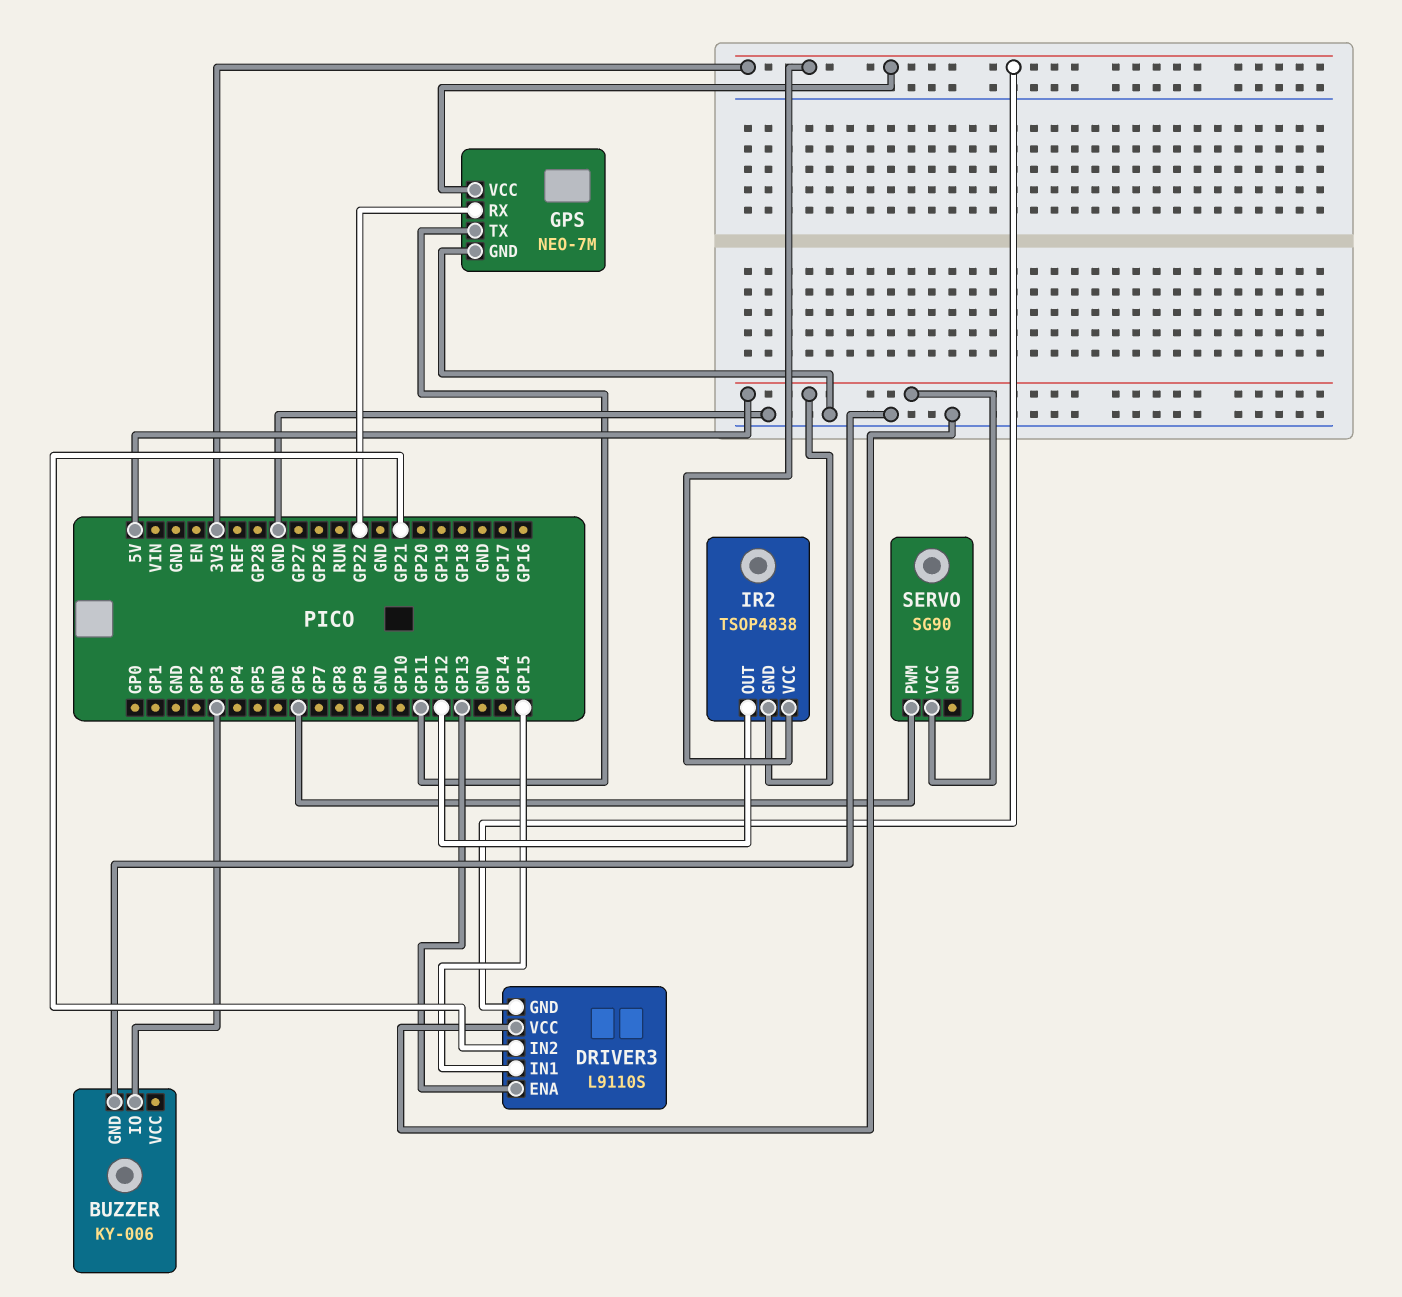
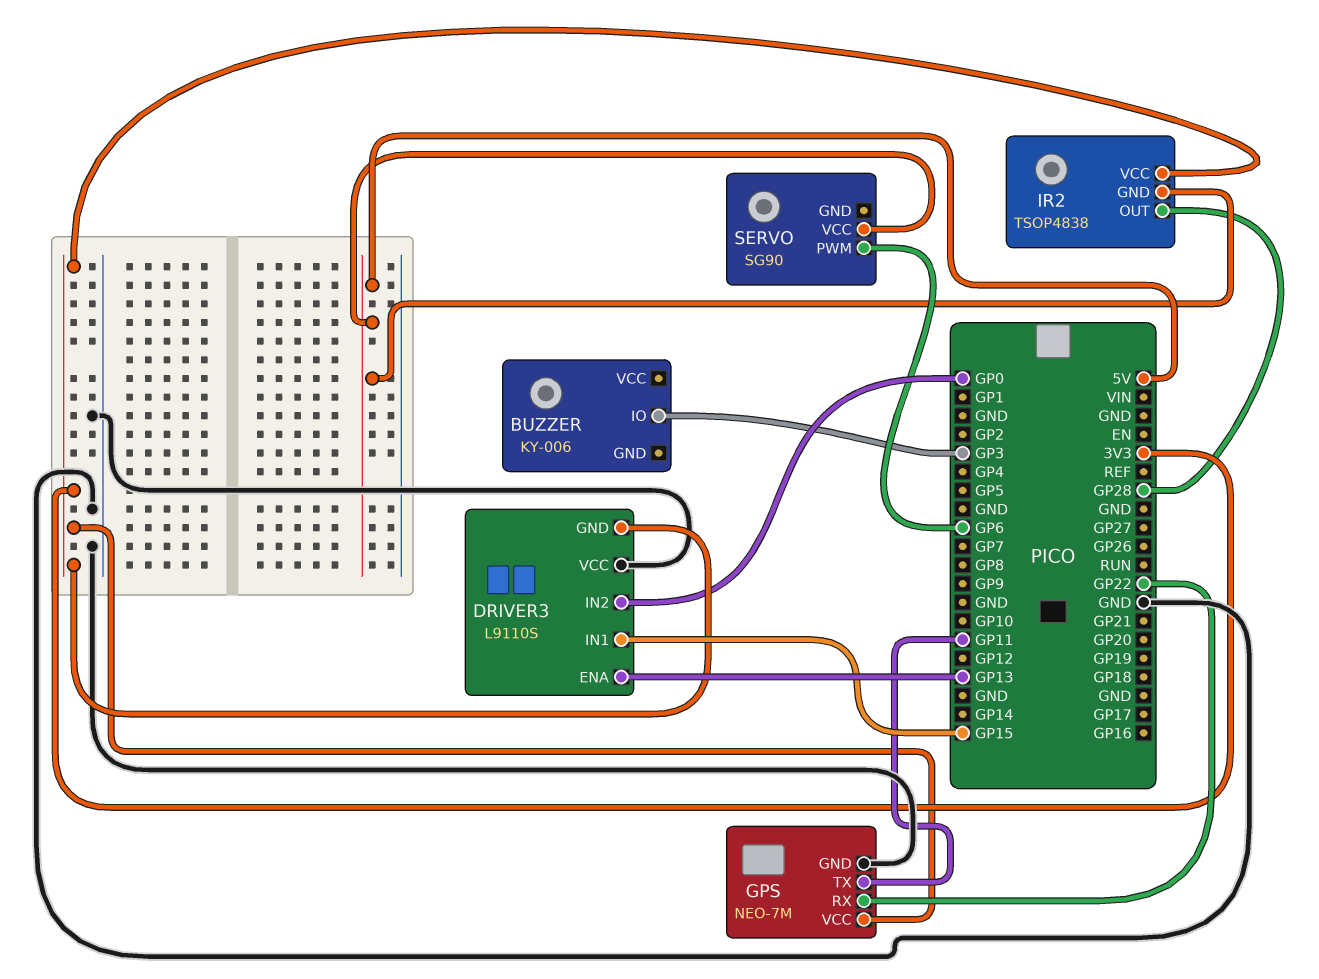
BUZZER pin GND: GND -> none
DRIVER3 pin IN2: GP21 -> GP0
IR2 pin OUT: GP12 -> GP28

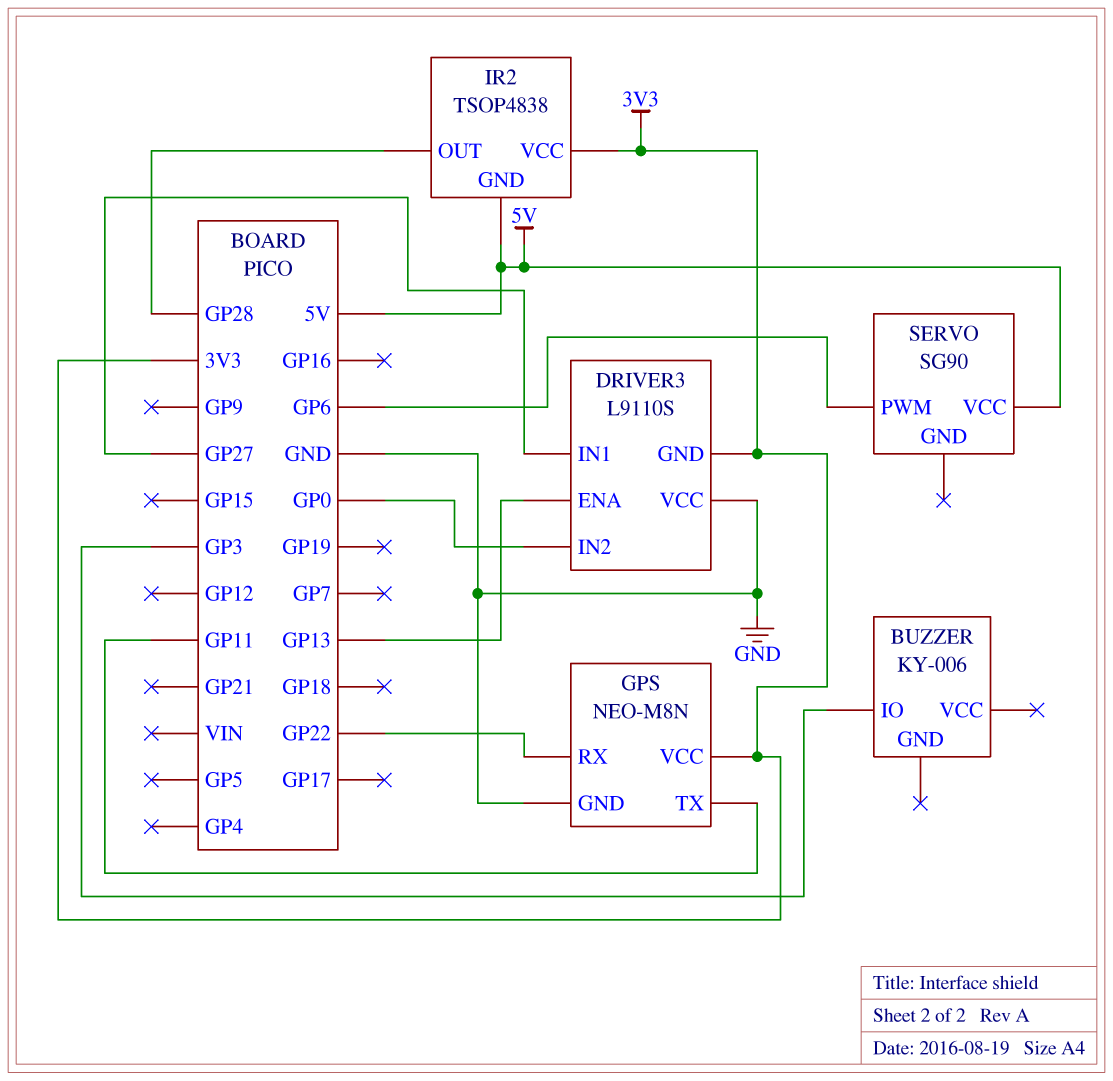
DRIVER3 pin IN1: GP15 -> GP27
GPS: NEO-7M -> NEO-M8N

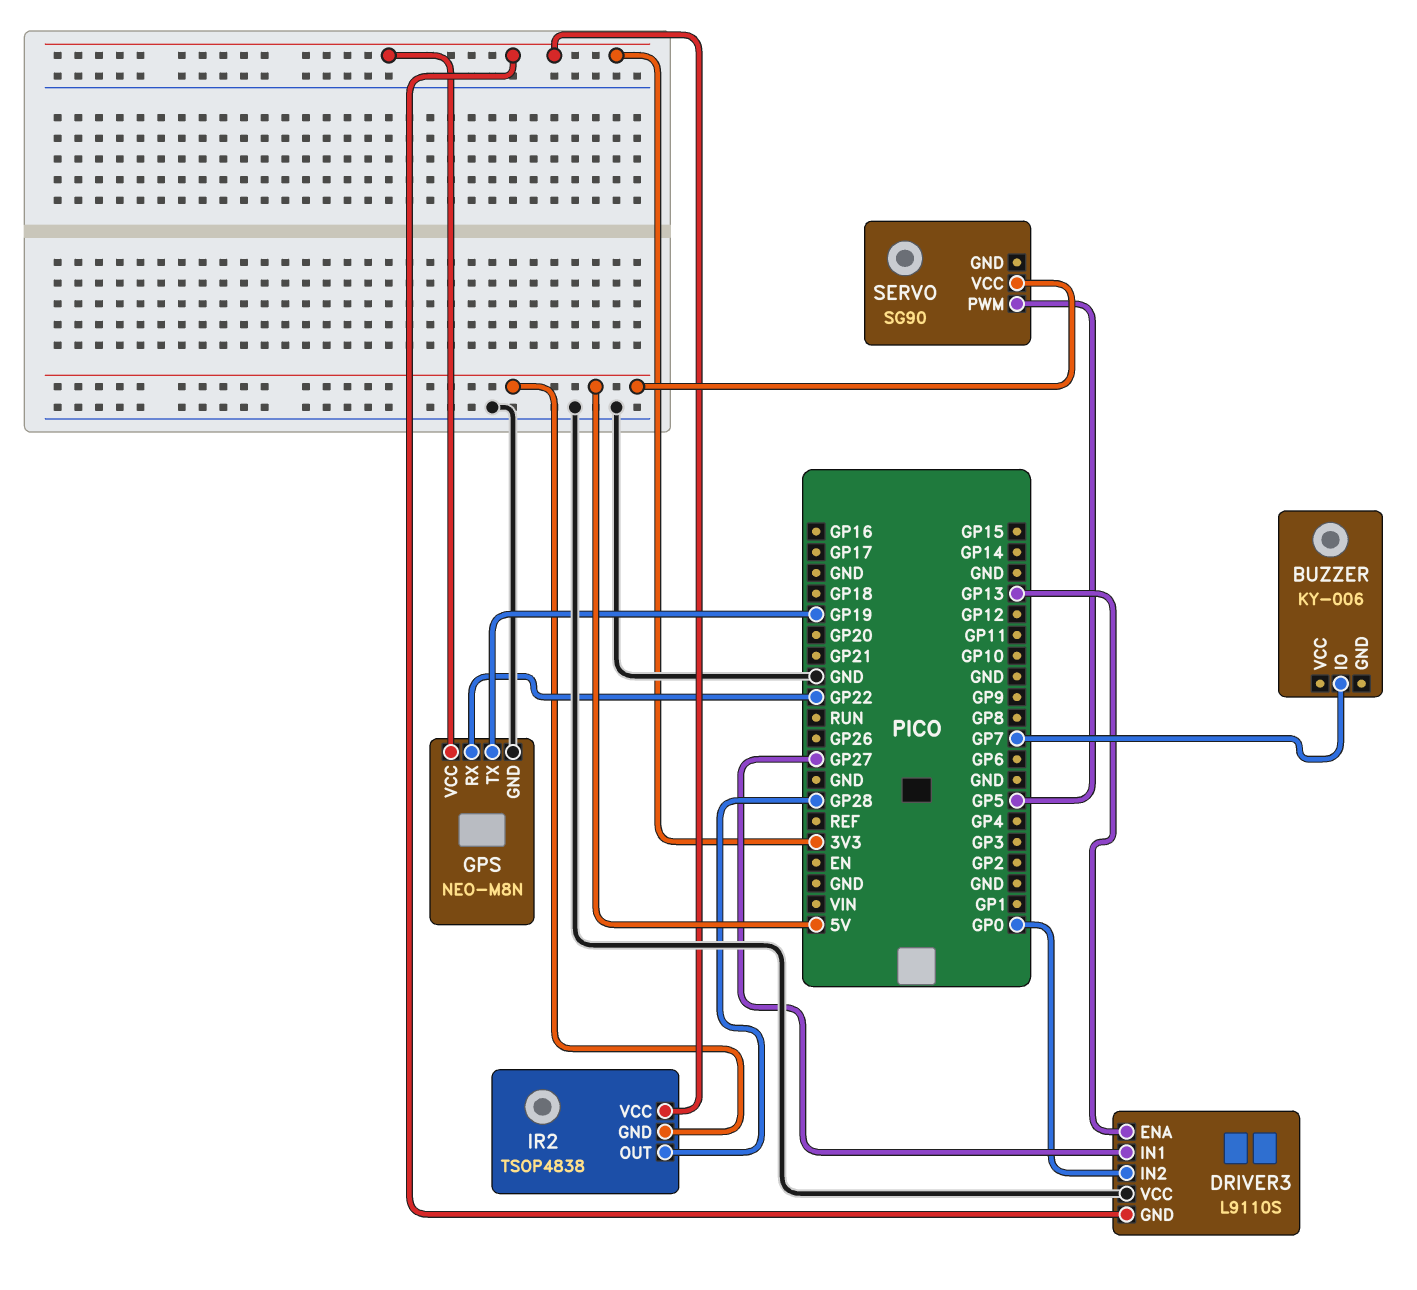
BUZZER pin IO: GP3 -> GP7
GPS pin TX: GP11 -> GP19
SERVO pin PWM: GP6 -> GP5

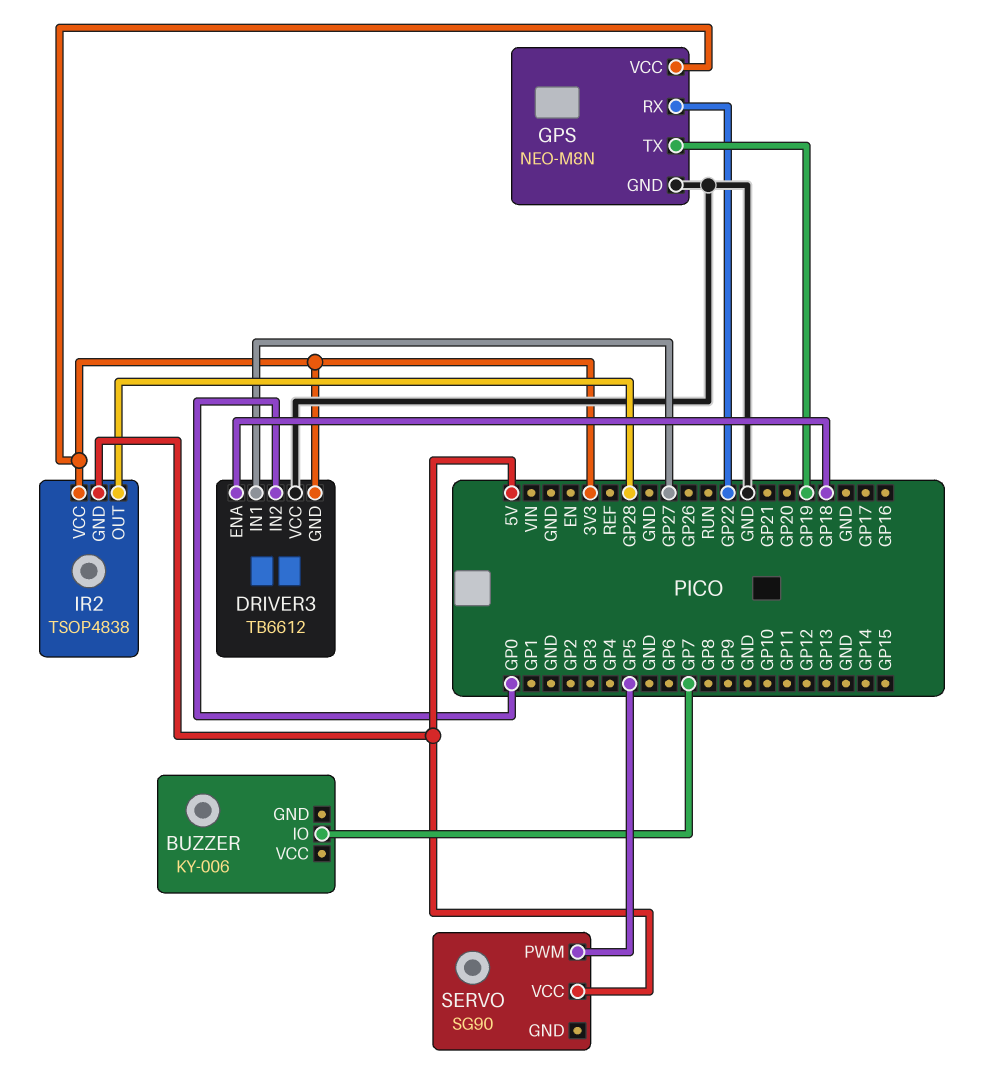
DRIVER3: L9110S -> TB6612
DRIVER3 pin ENA: GP13 -> GP18

